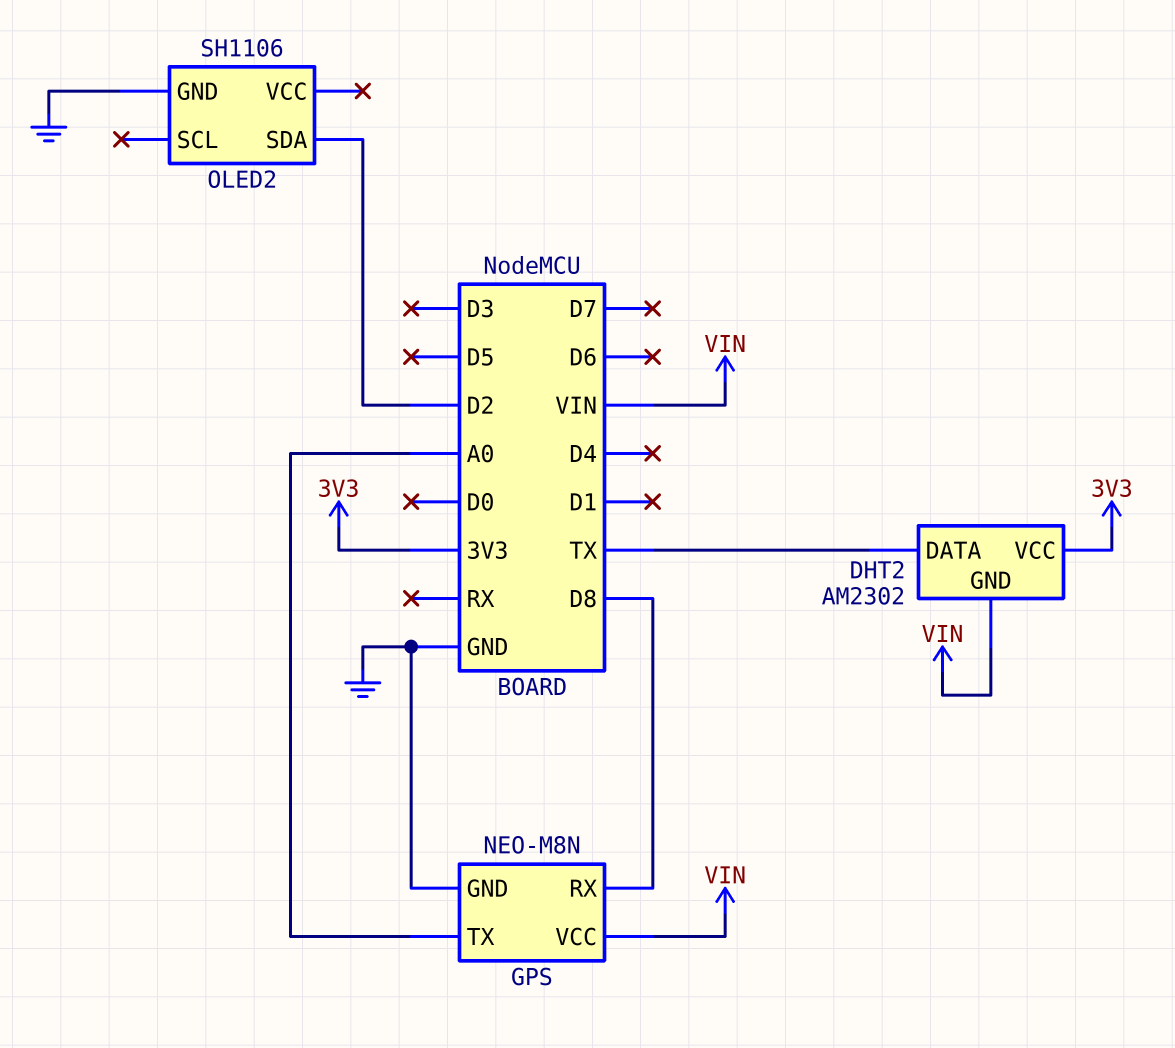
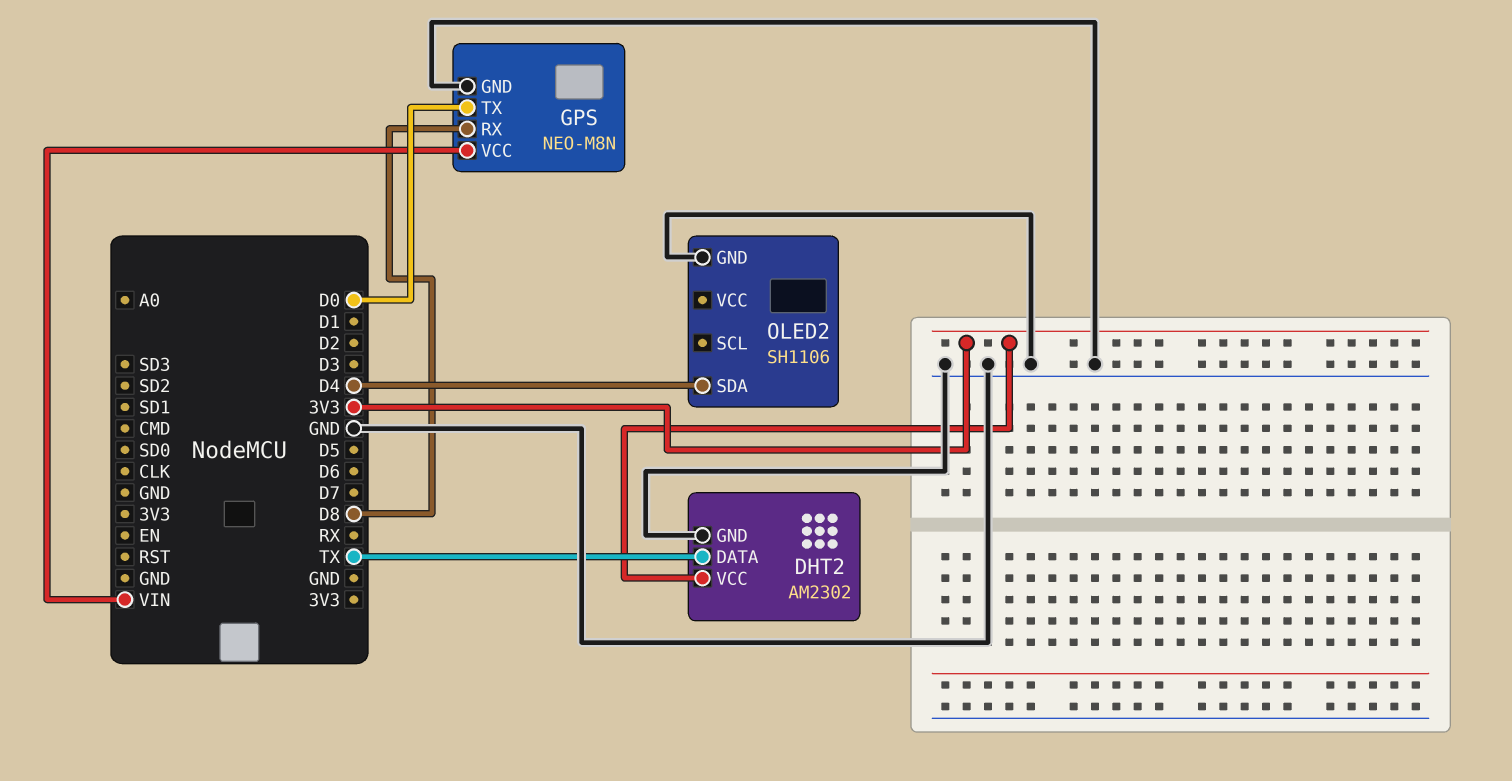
DHT2 pin GND: VIN -> GND
GPS pin TX: A0 -> D0
OLED2 pin SDA: D2 -> D4

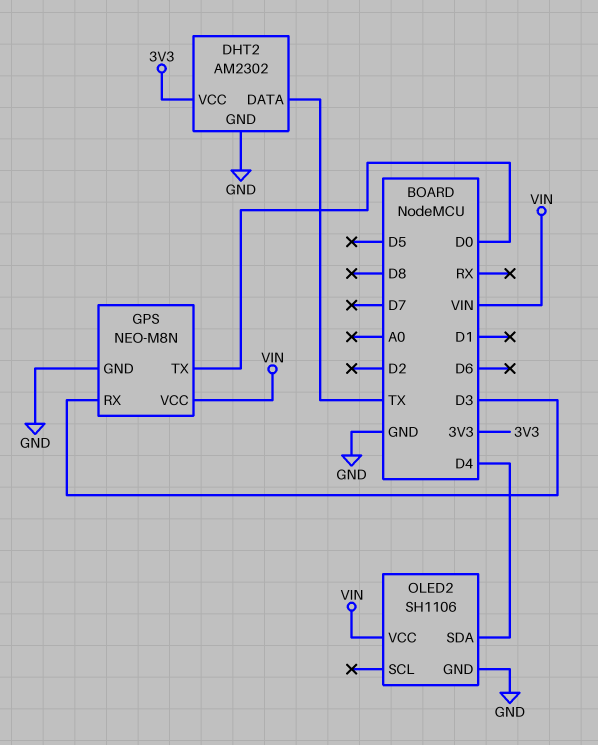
GPS pin RX: D8 -> D3
OLED2 pin VCC: none -> VIN

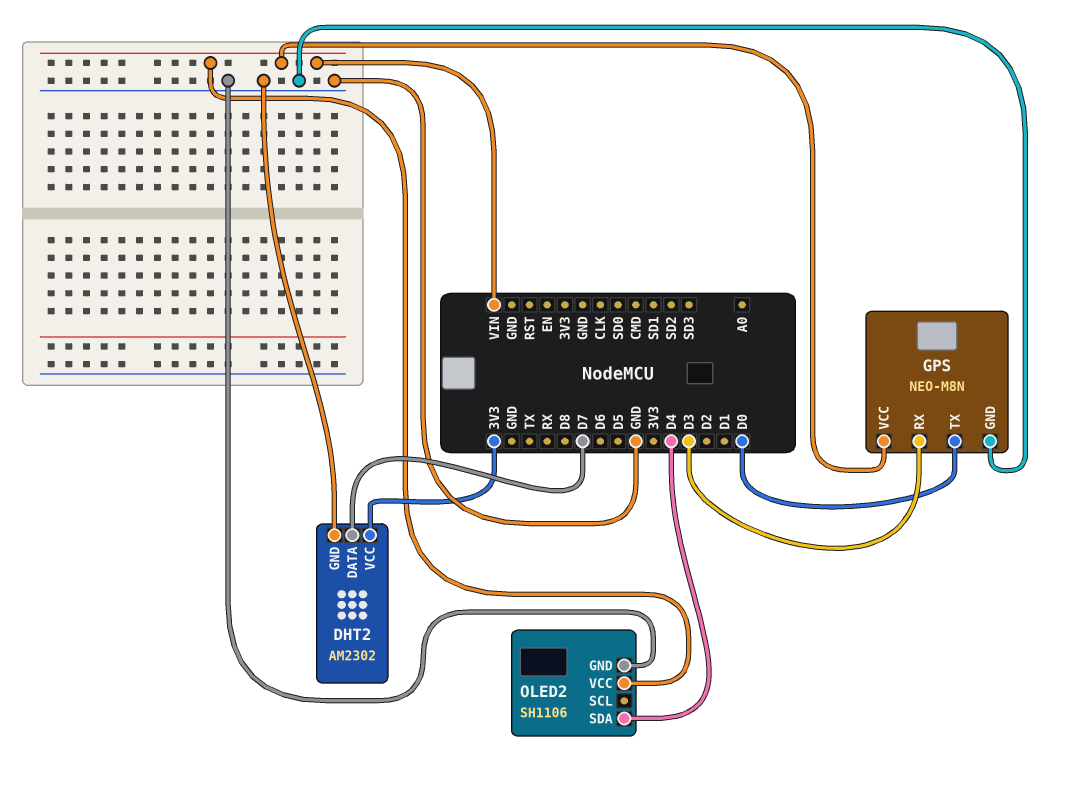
DHT2 pin DATA: TX -> D7

